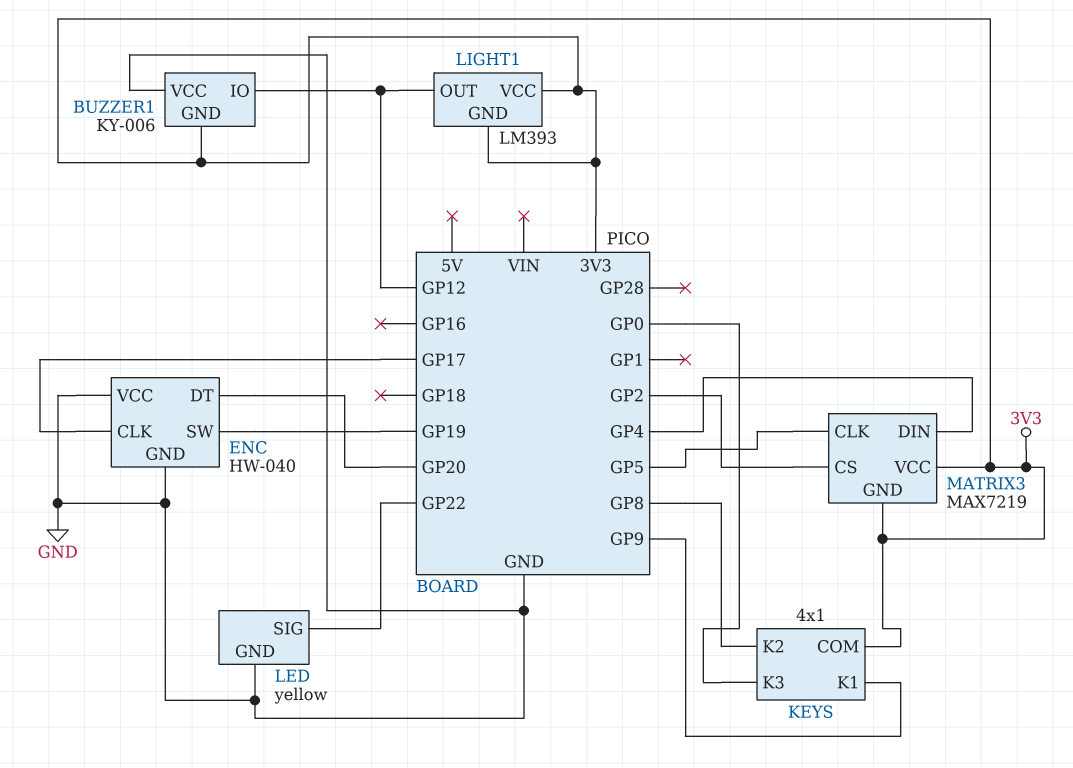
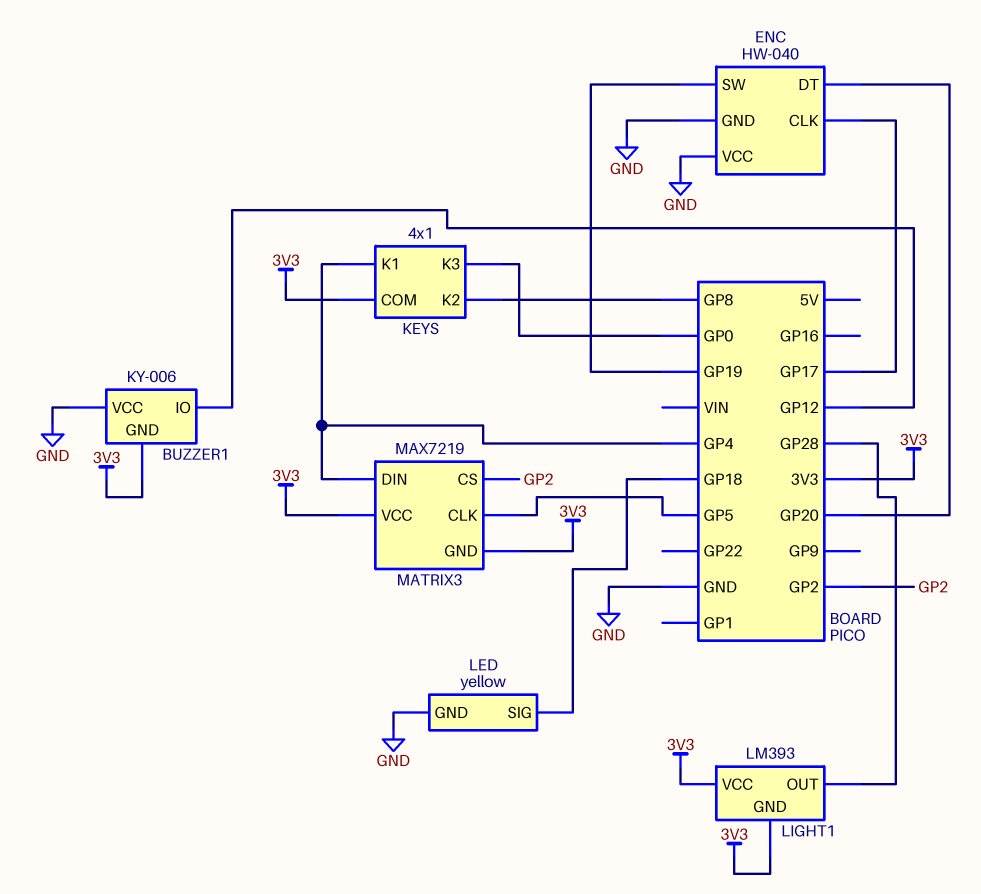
KEYS pin K1: GP9 -> GP4
LED pin SIG: GP22 -> GP18
LIGHT1 pin OUT: GP12 -> GP28

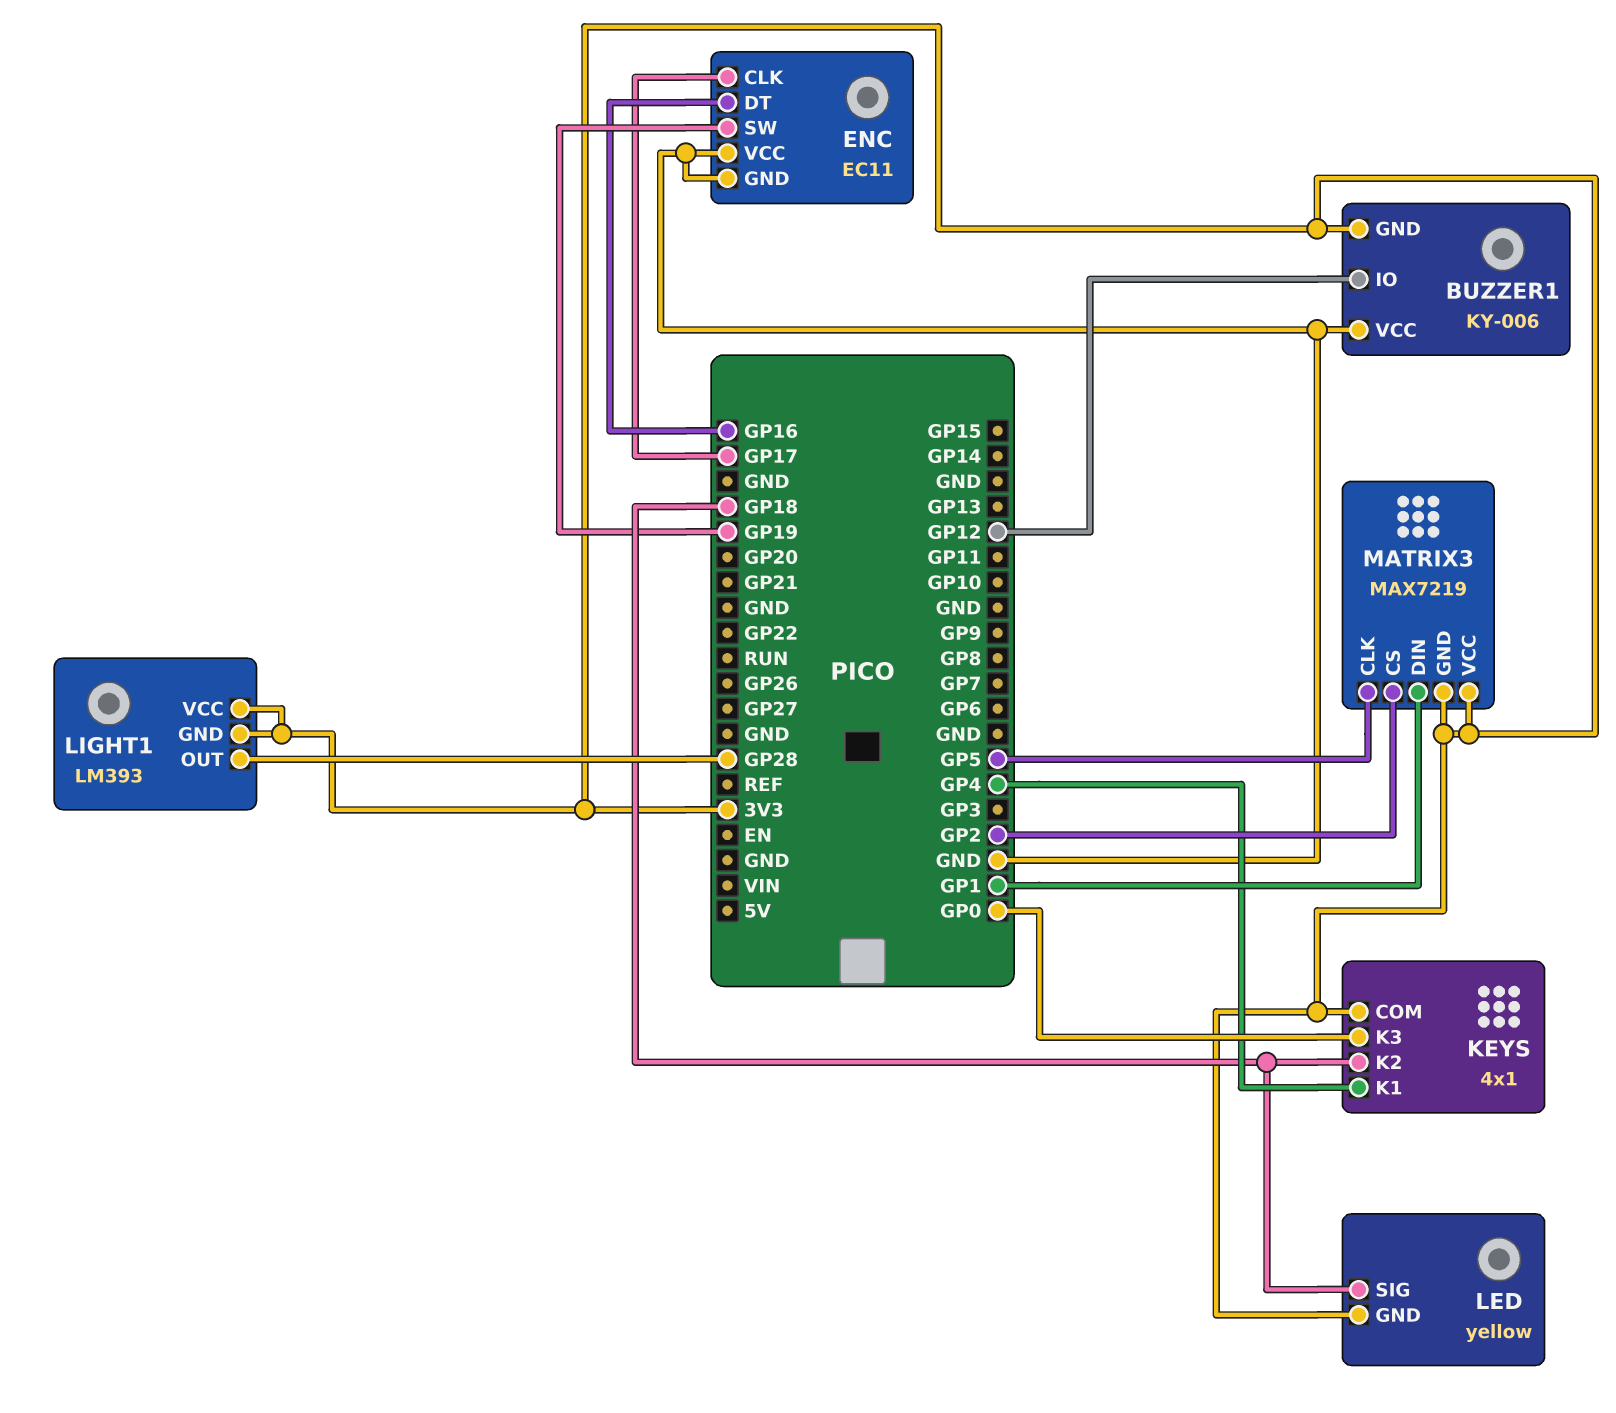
ENC: HW-040 -> EC11
ENC pin DT: GP20 -> GP16
KEYS pin K2: GP8 -> GP18
LED pin GND: GND -> 3V3
MATRIX3 pin DIN: GP4 -> GP1

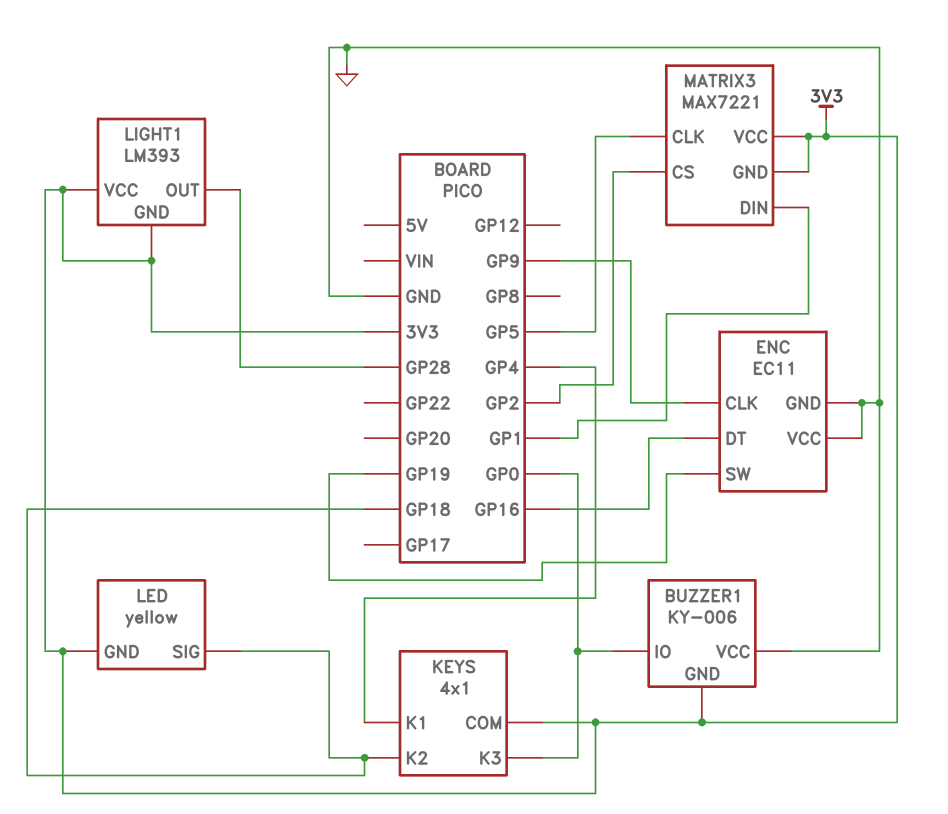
BUZZER1 pin IO: GP12 -> GP0
ENC pin CLK: GP17 -> GP9
MATRIX3: MAX7219 -> MAX7221

